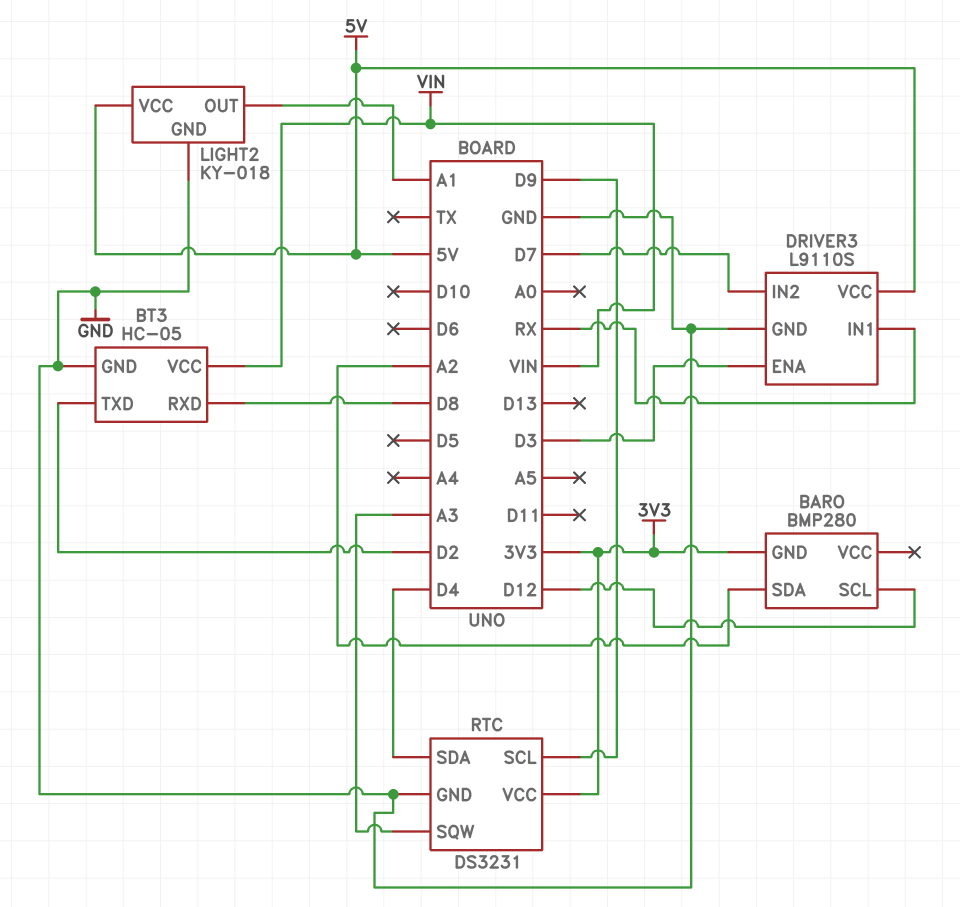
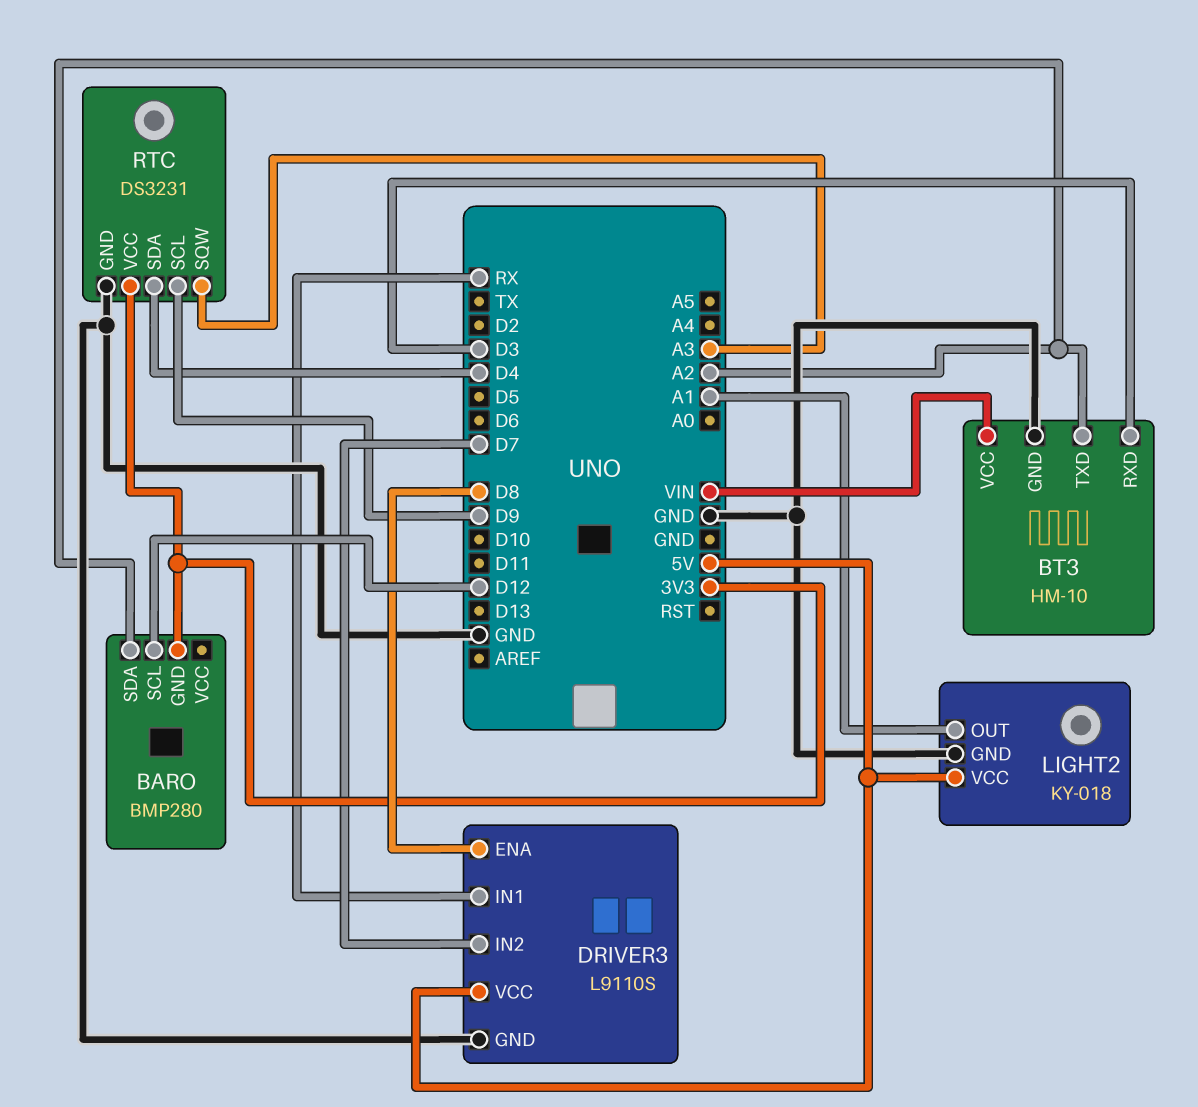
BT3: HC-05 -> HM-10
BT3 pin RXD: D8 -> D3
BT3 pin TXD: D2 -> A2
DRIVER3 pin ENA: D3 -> D8

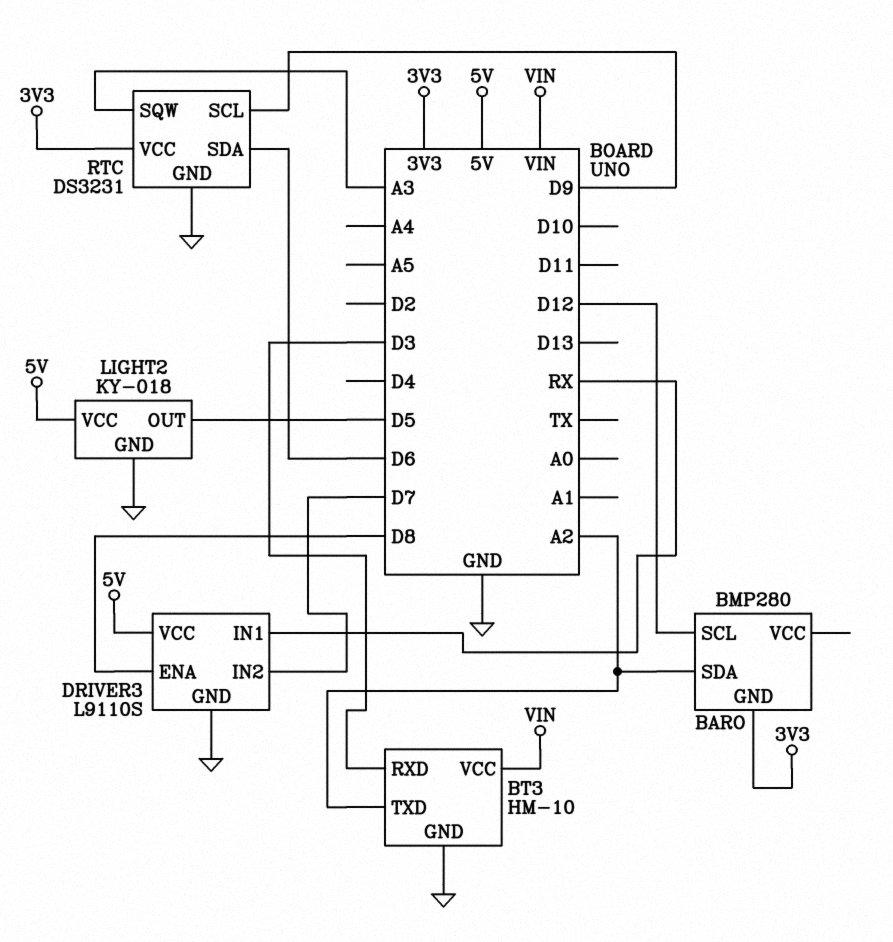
LIGHT2 pin OUT: A1 -> D5
RTC pin SDA: D4 -> D6

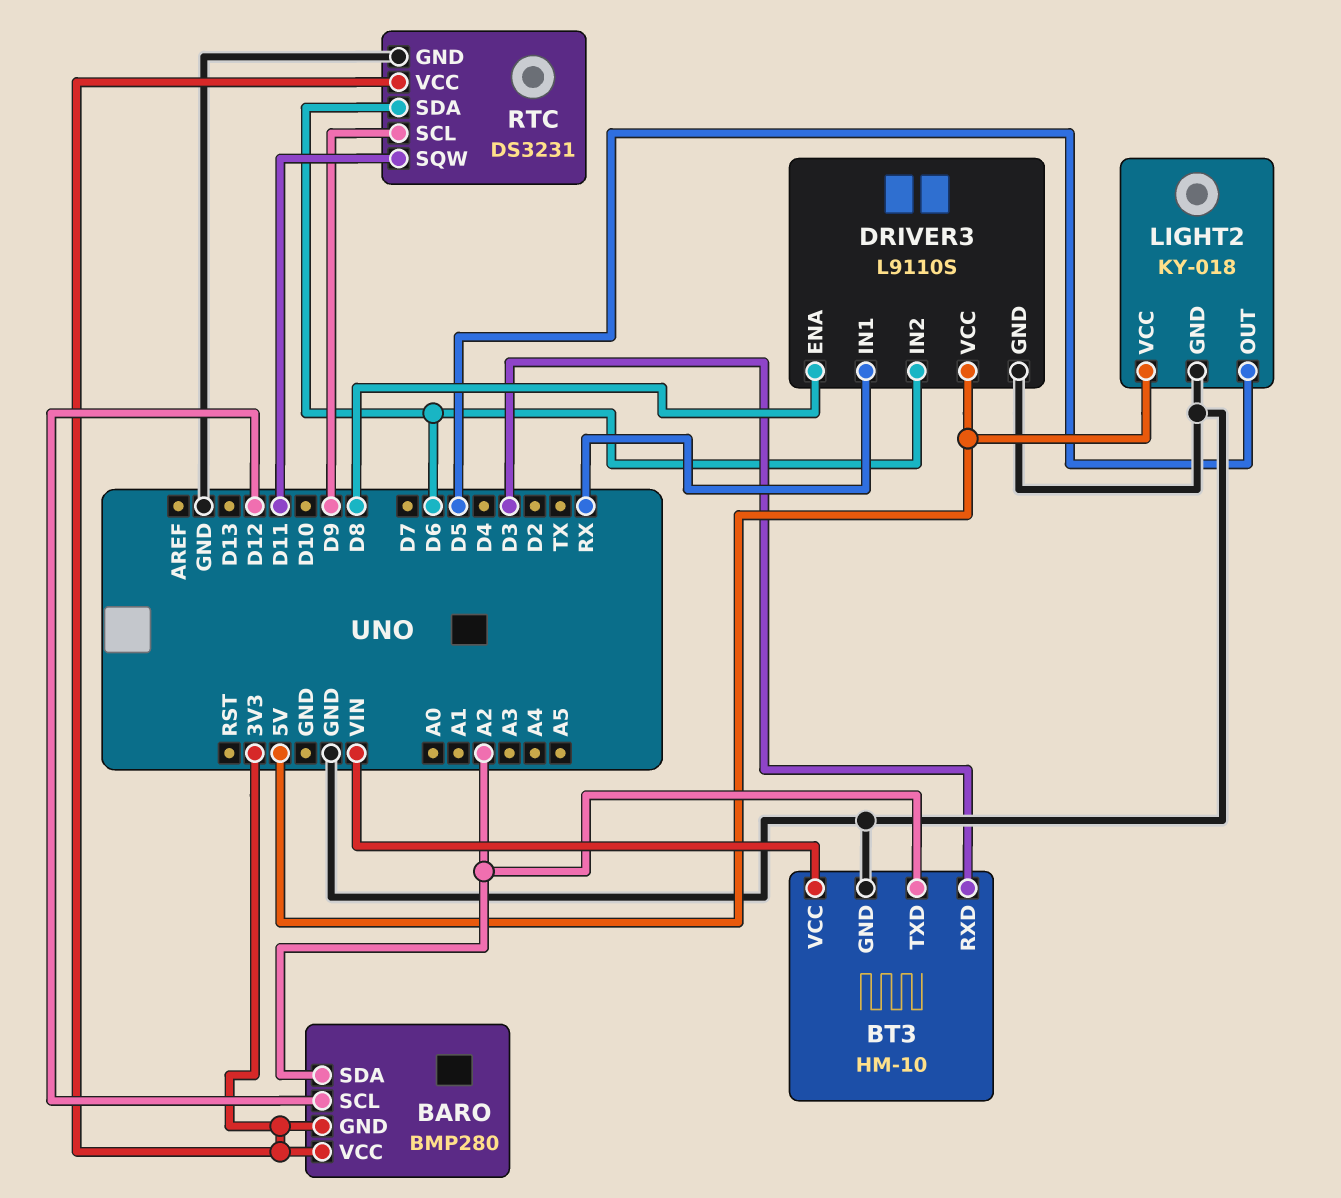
BARO pin VCC: none -> 3V3
DRIVER3 pin IN2: D7 -> D6
RTC pin SQW: A3 -> D11

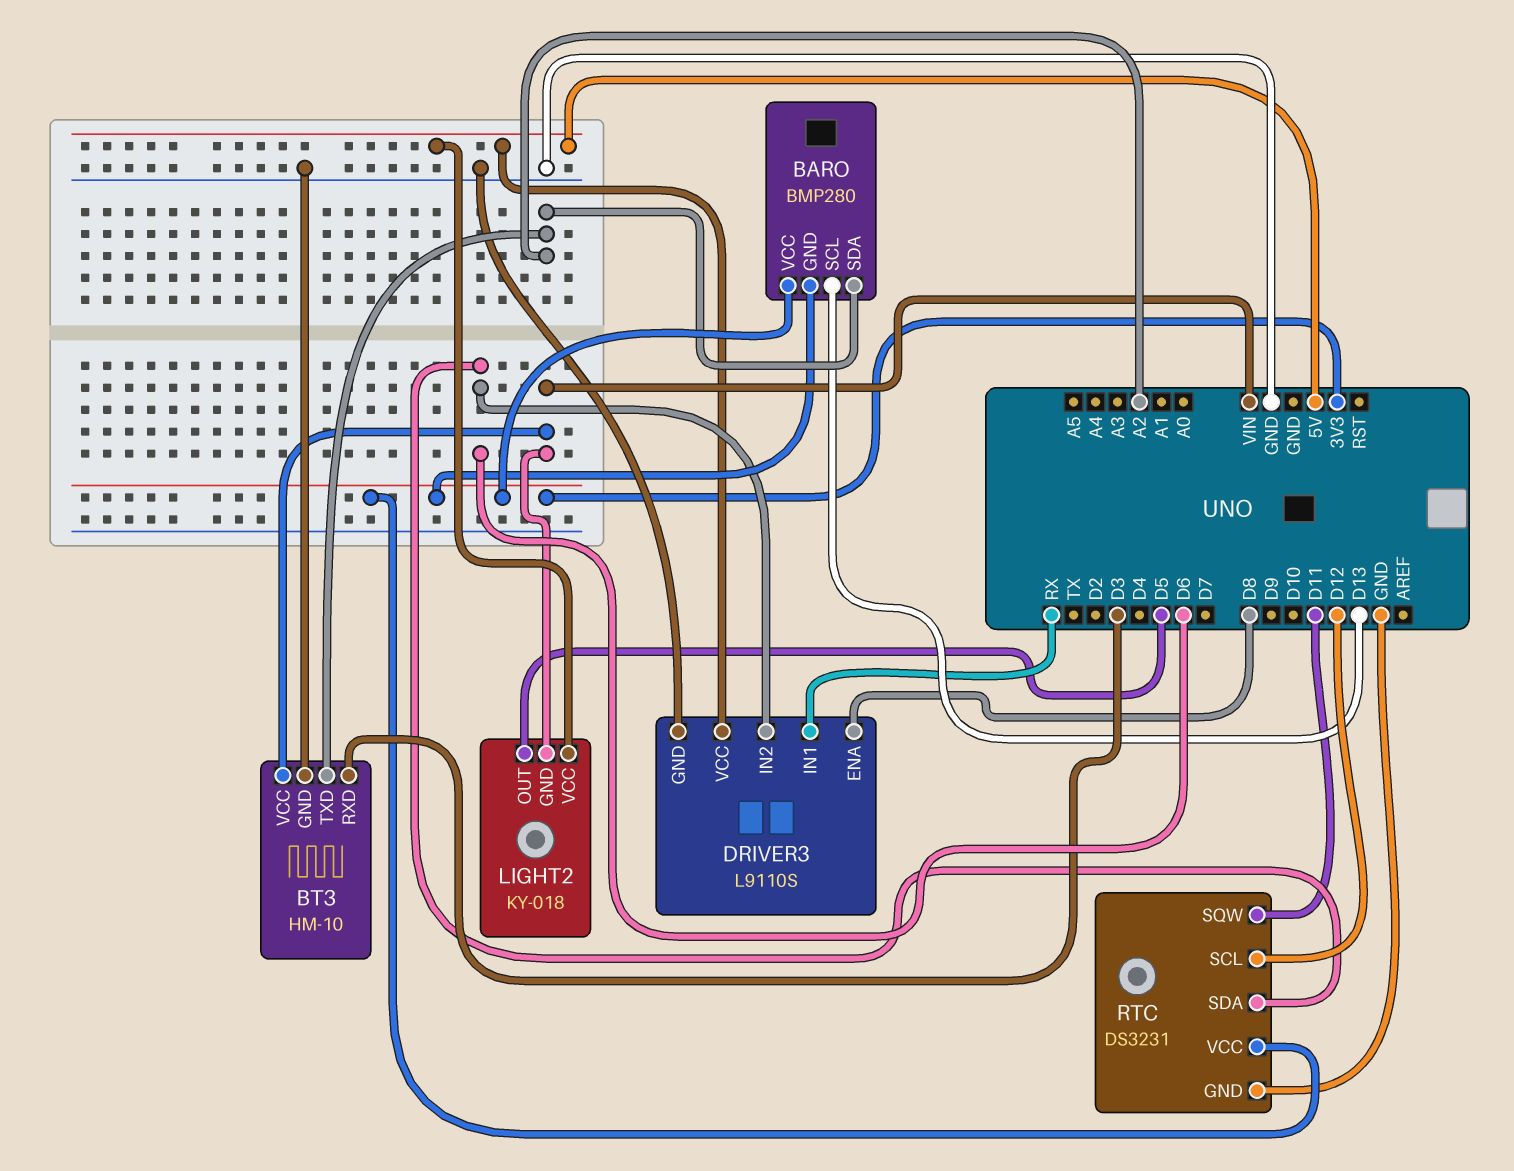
BARO pin SCL: D12 -> D13
LIGHT2 pin GND: GND -> VIN
RTC pin SCL: D9 -> D12

